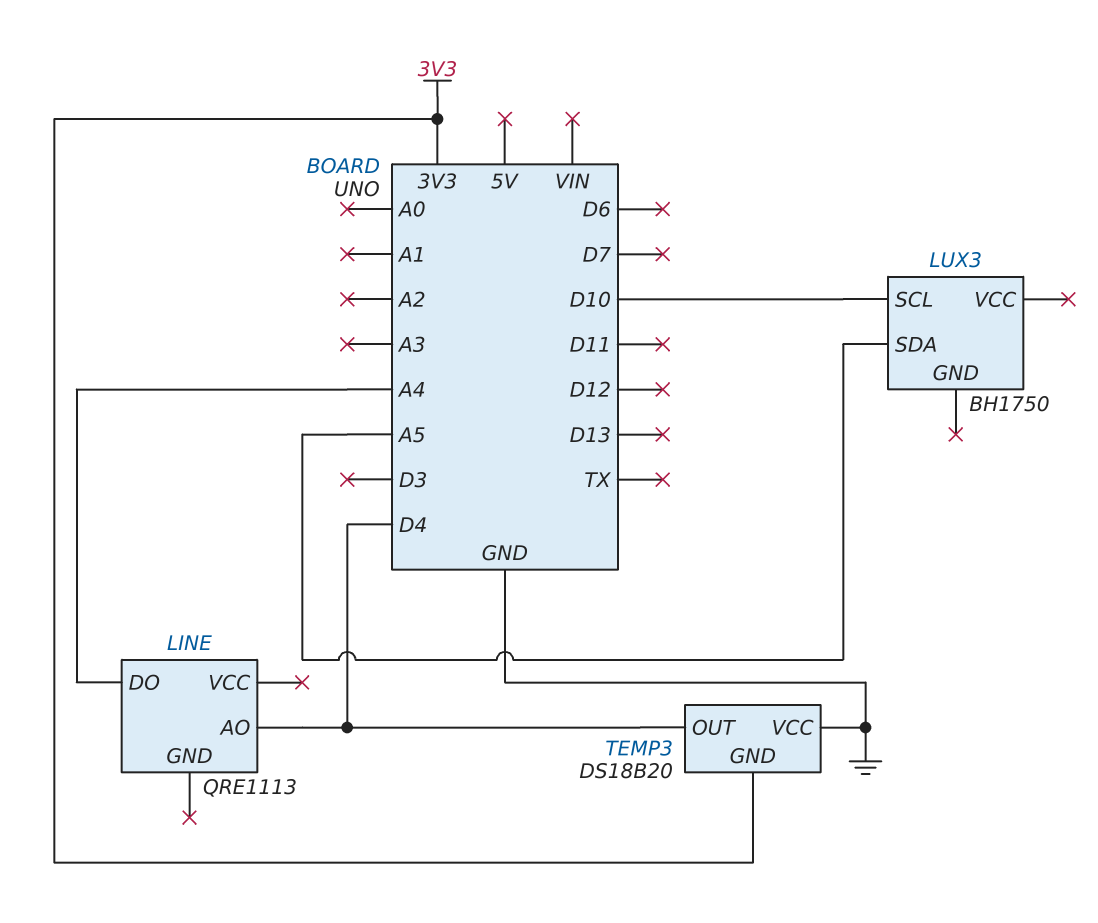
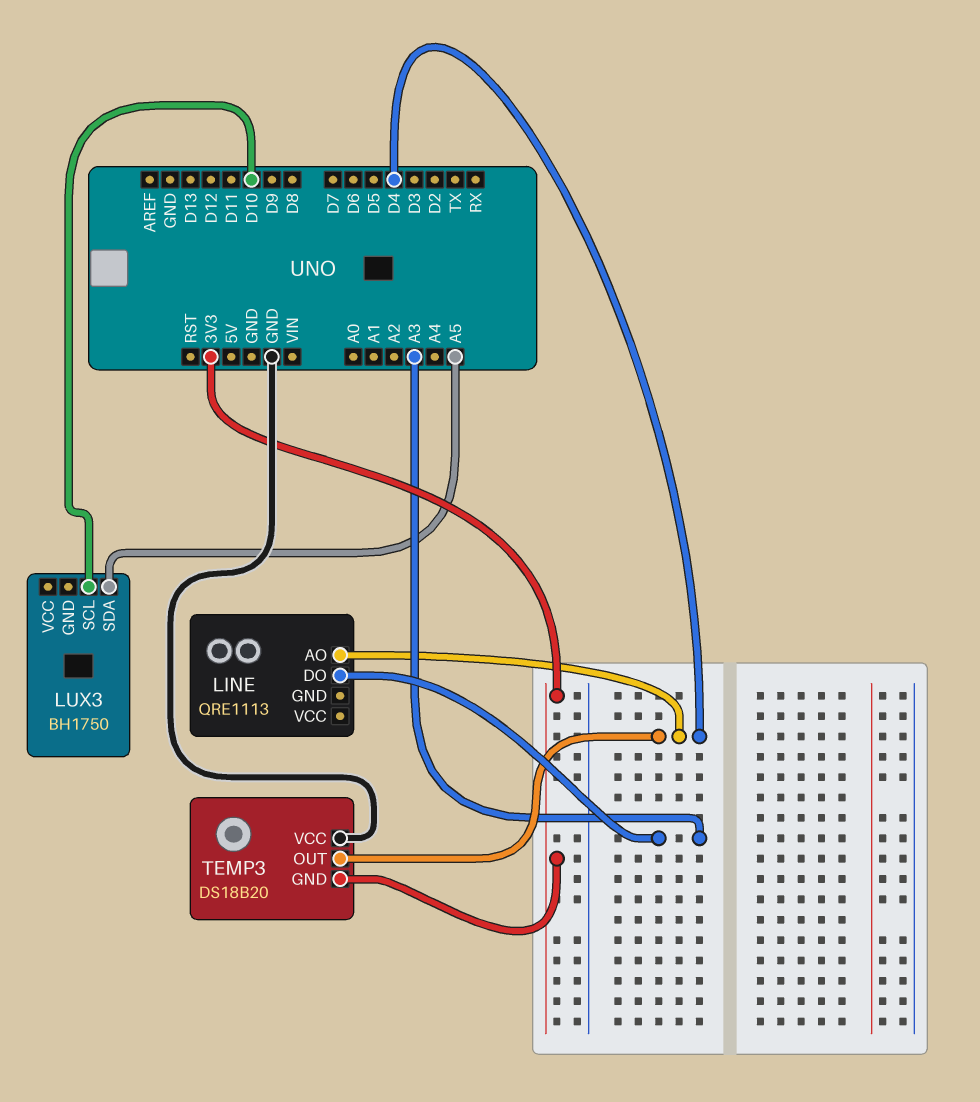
LINE pin DO: A4 -> A3

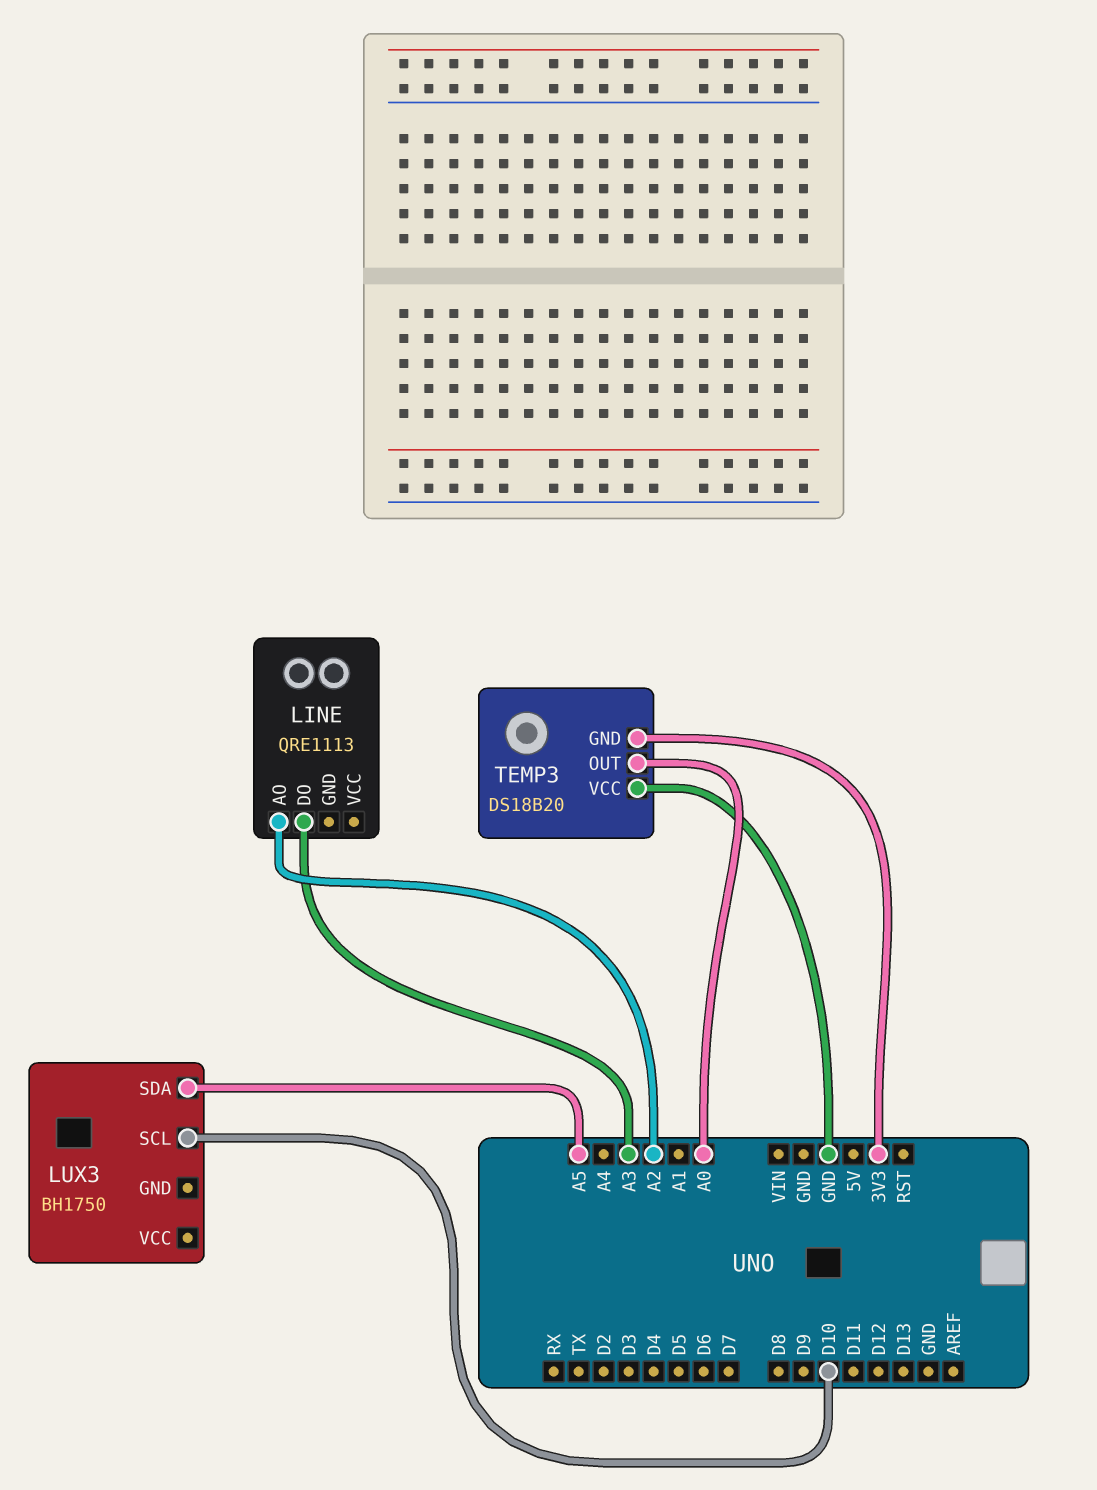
LINE pin AO: D4 -> A2
TEMP3 pin OUT: D4 -> A0

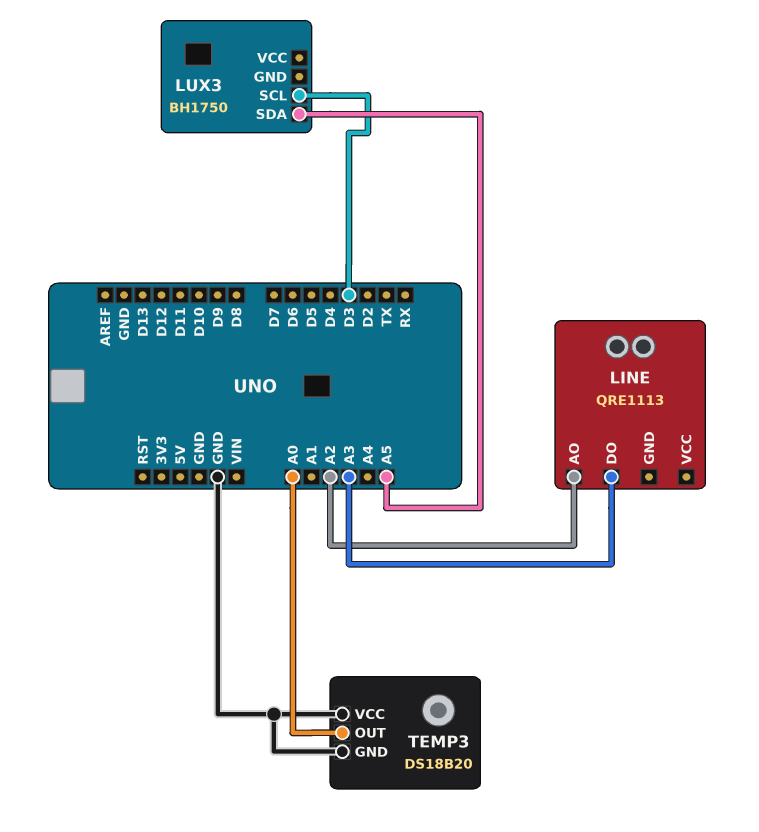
LUX3 pin SCL: D10 -> D3
TEMP3 pin GND: 3V3 -> GND

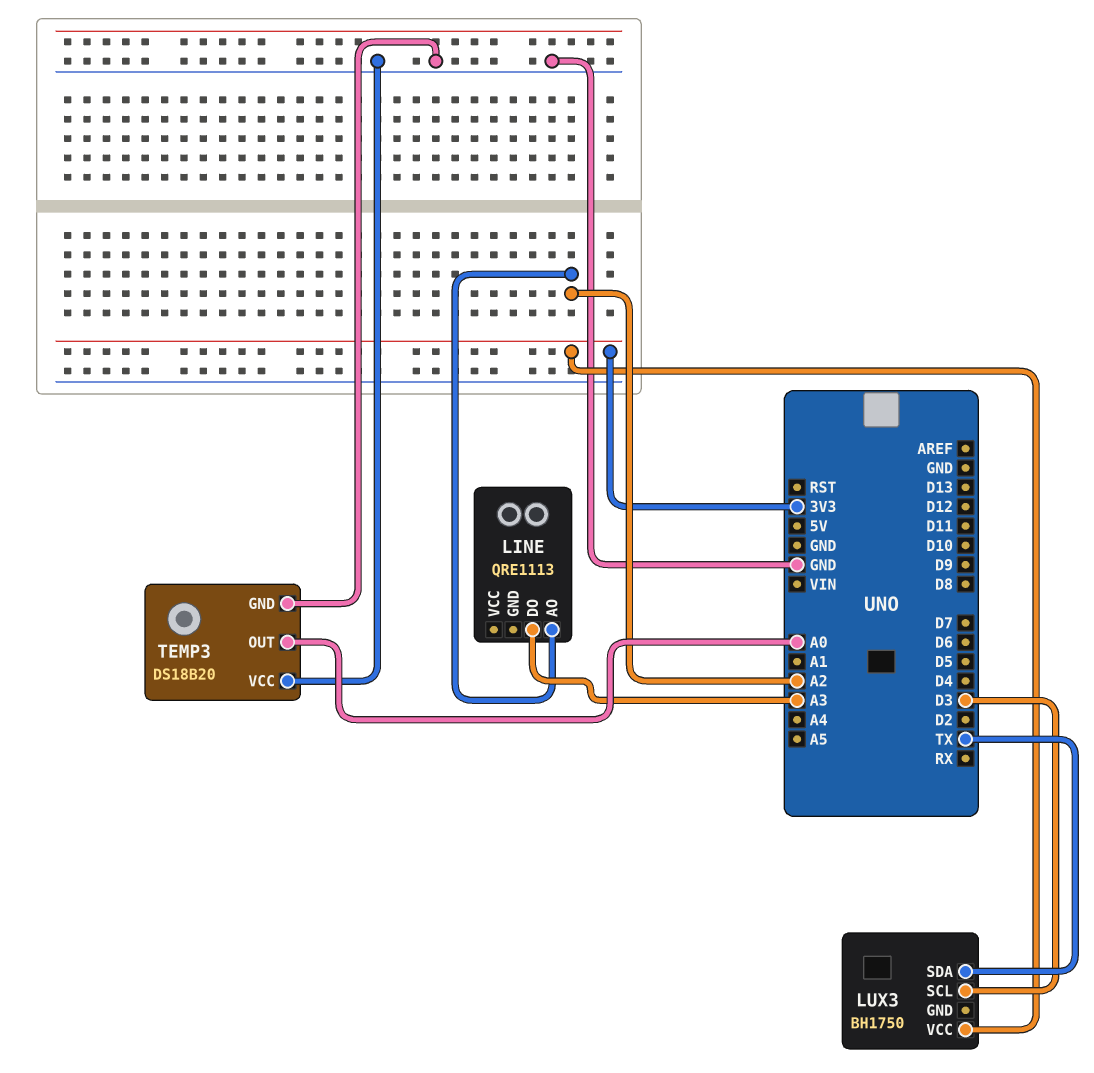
LUX3 pin SDA: A5 -> TX
LUX3 pin VCC: none -> 3V3

